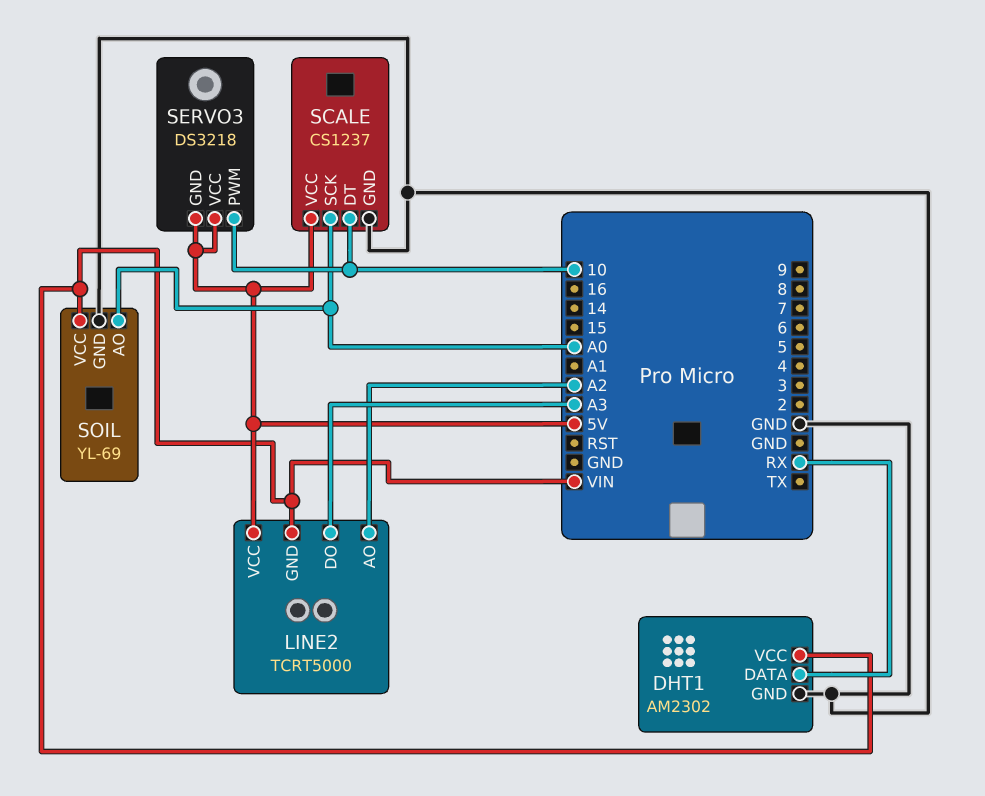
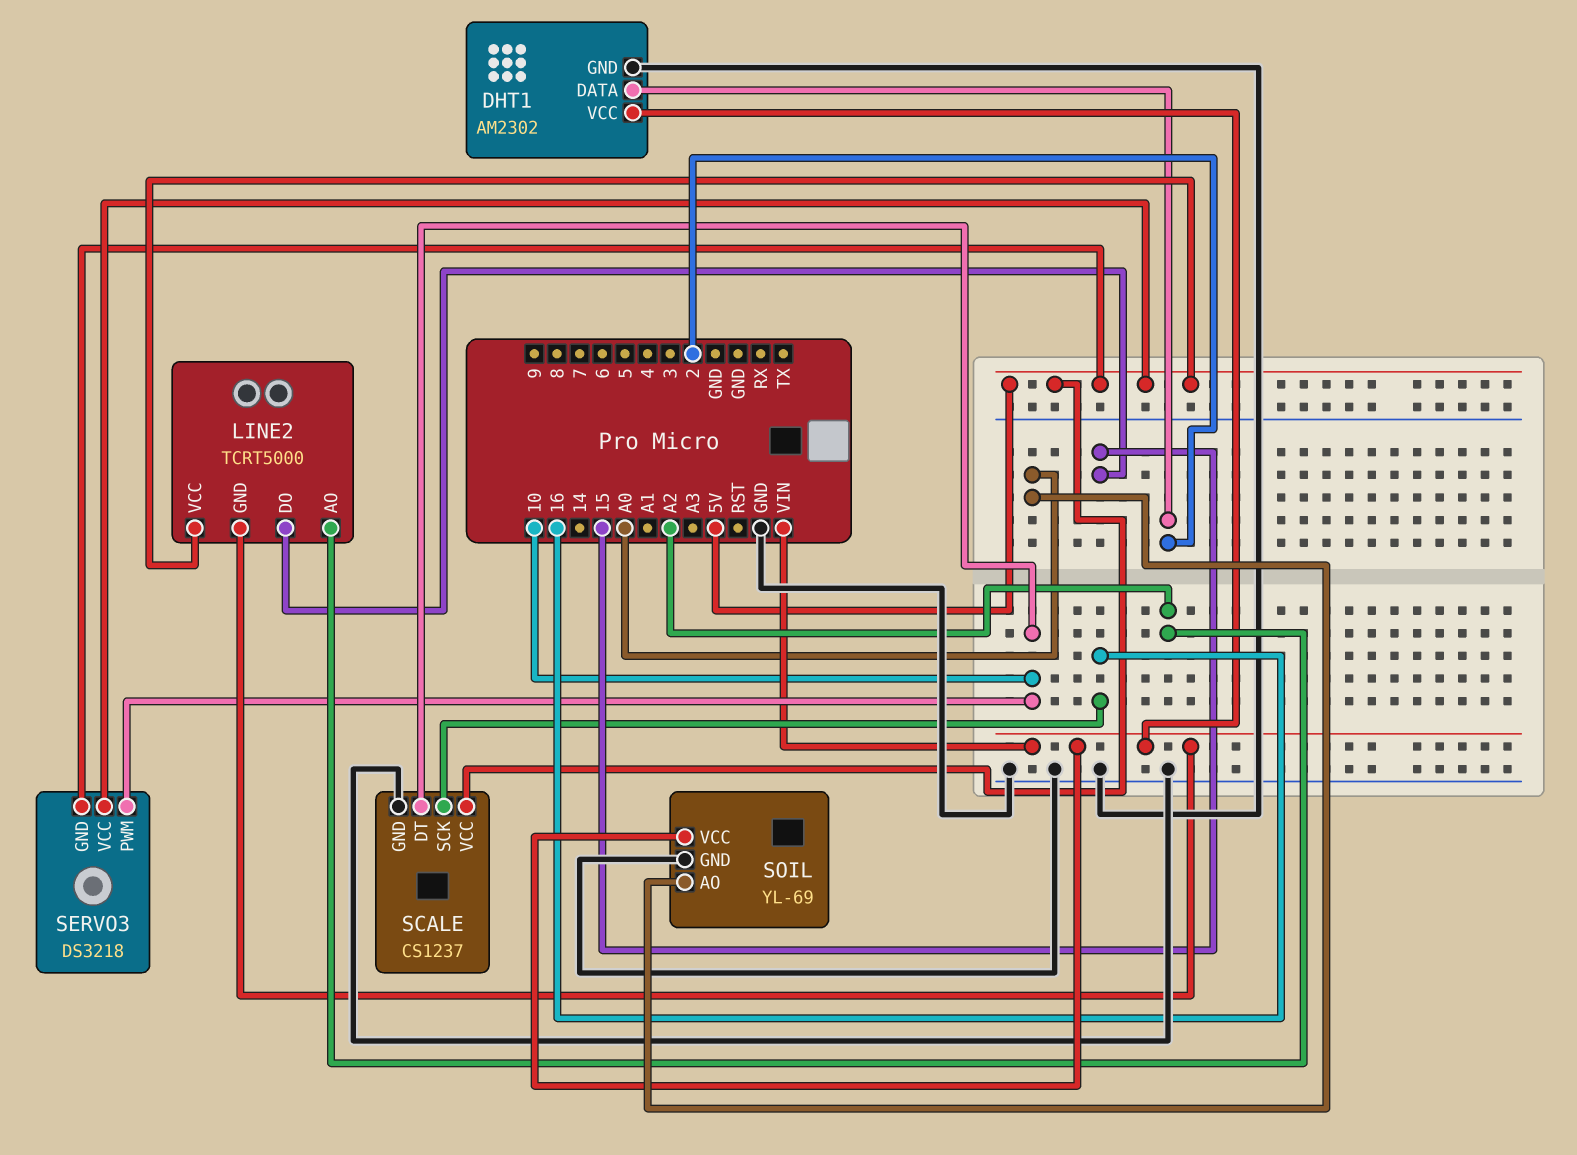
DHT1 pin DATA: RX -> 2
LINE2 pin DO: A3 -> 15
SCALE pin SCK: A0 -> 16

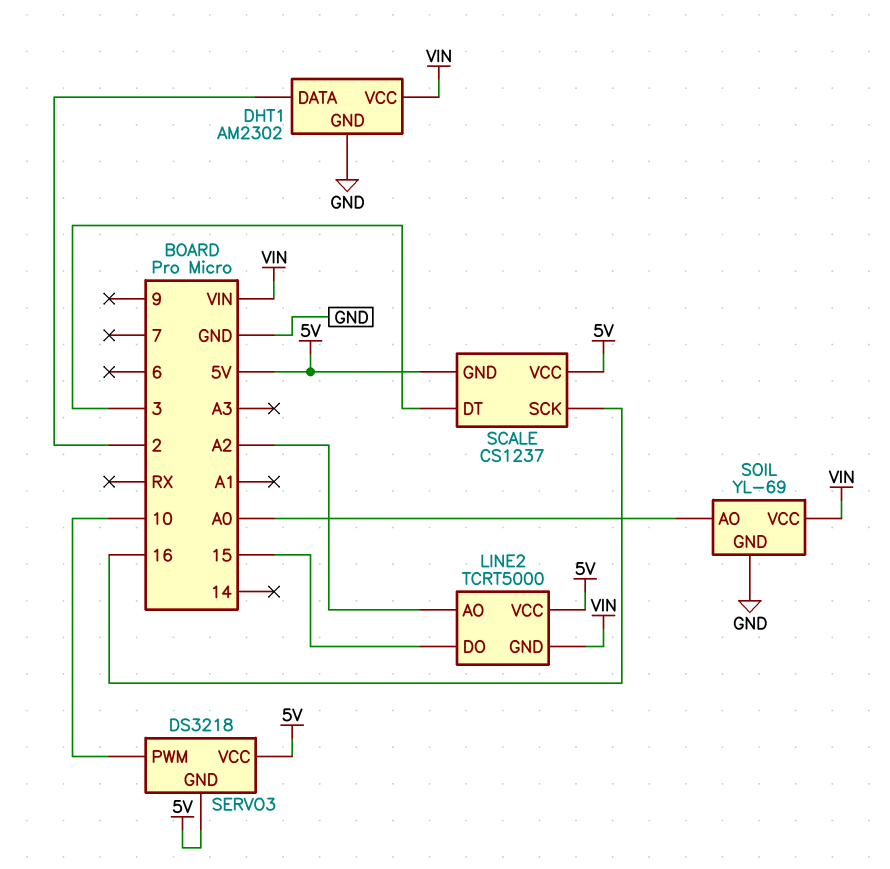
SCALE pin DT: 10 -> 3
SCALE pin GND: GND -> 5V

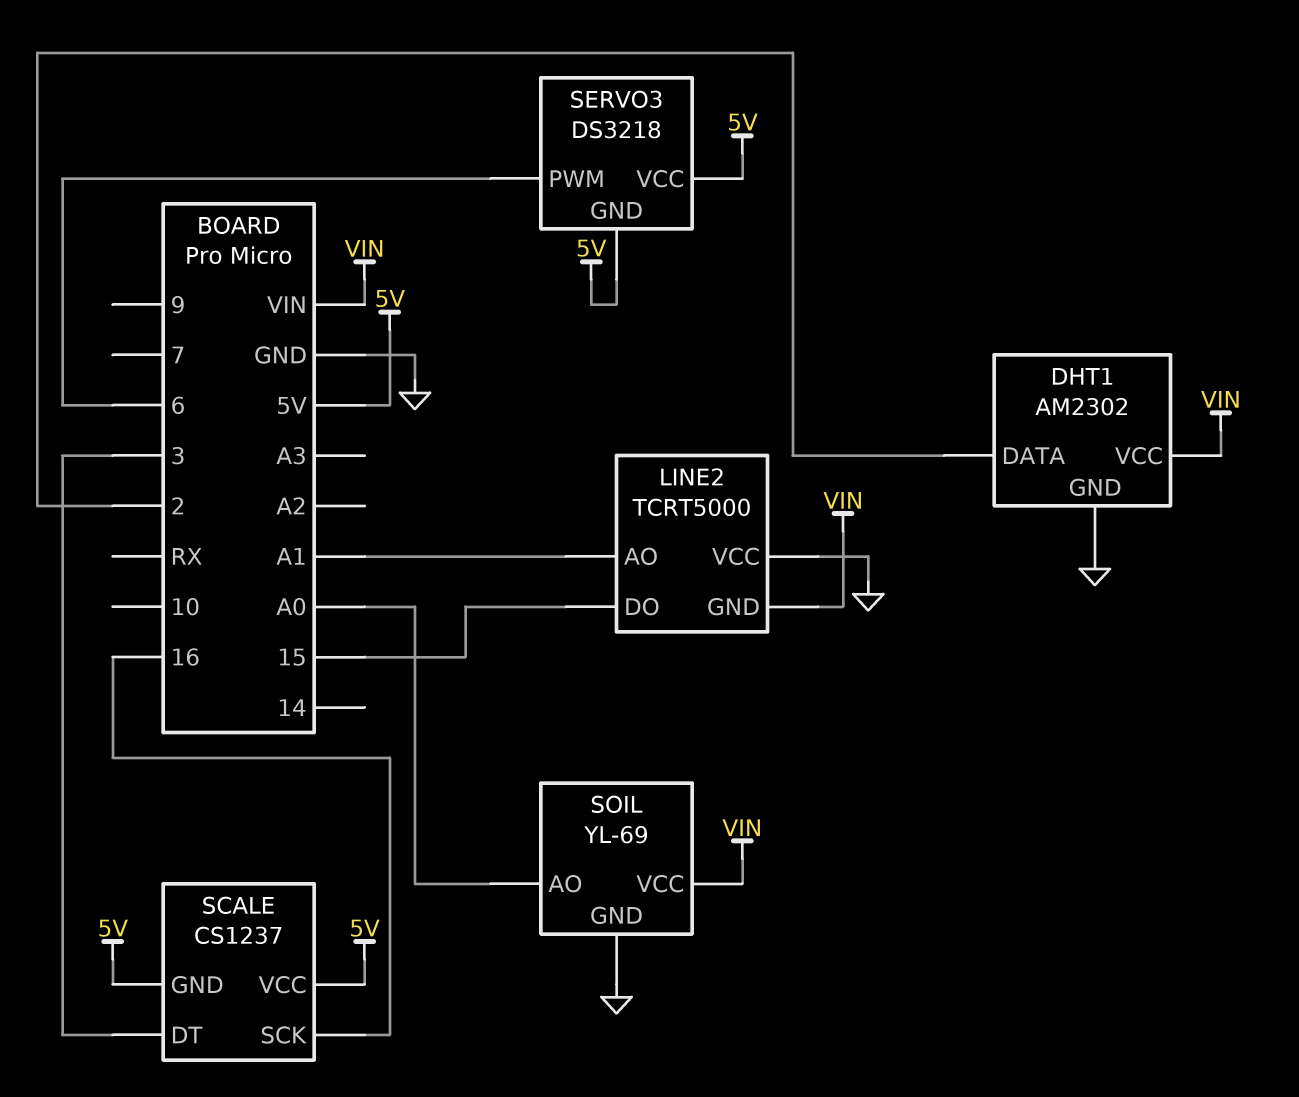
LINE2 pin AO: A2 -> A1
LINE2 pin VCC: 5V -> GND
SERVO3 pin PWM: 10 -> 6

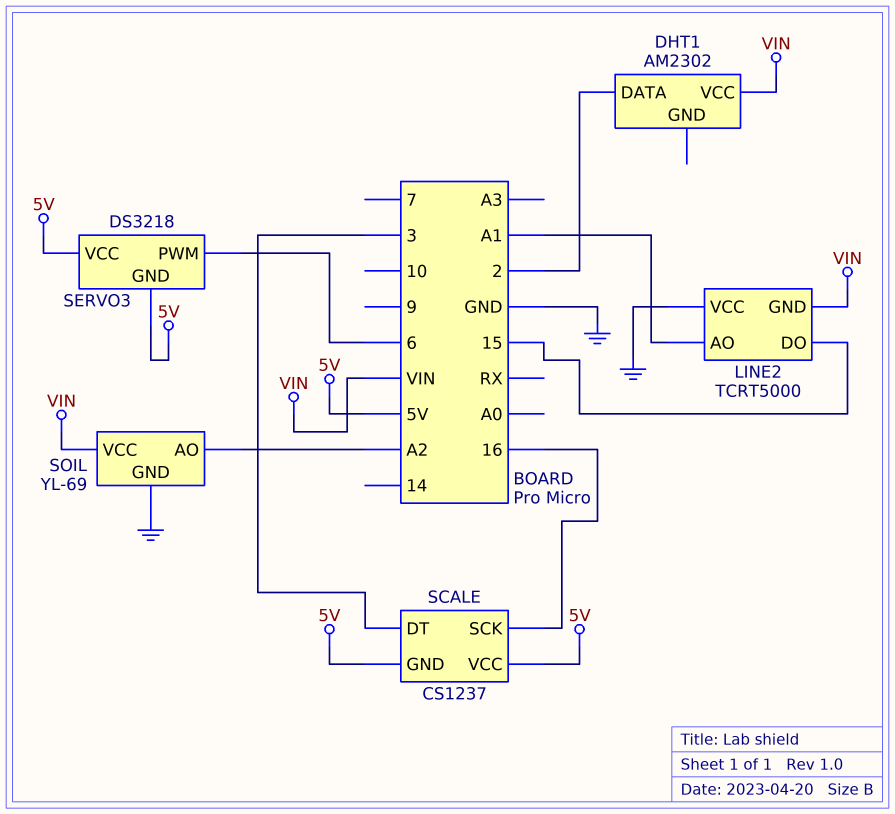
DHT1 pin GND: GND -> none
SOIL pin AO: A0 -> A2

